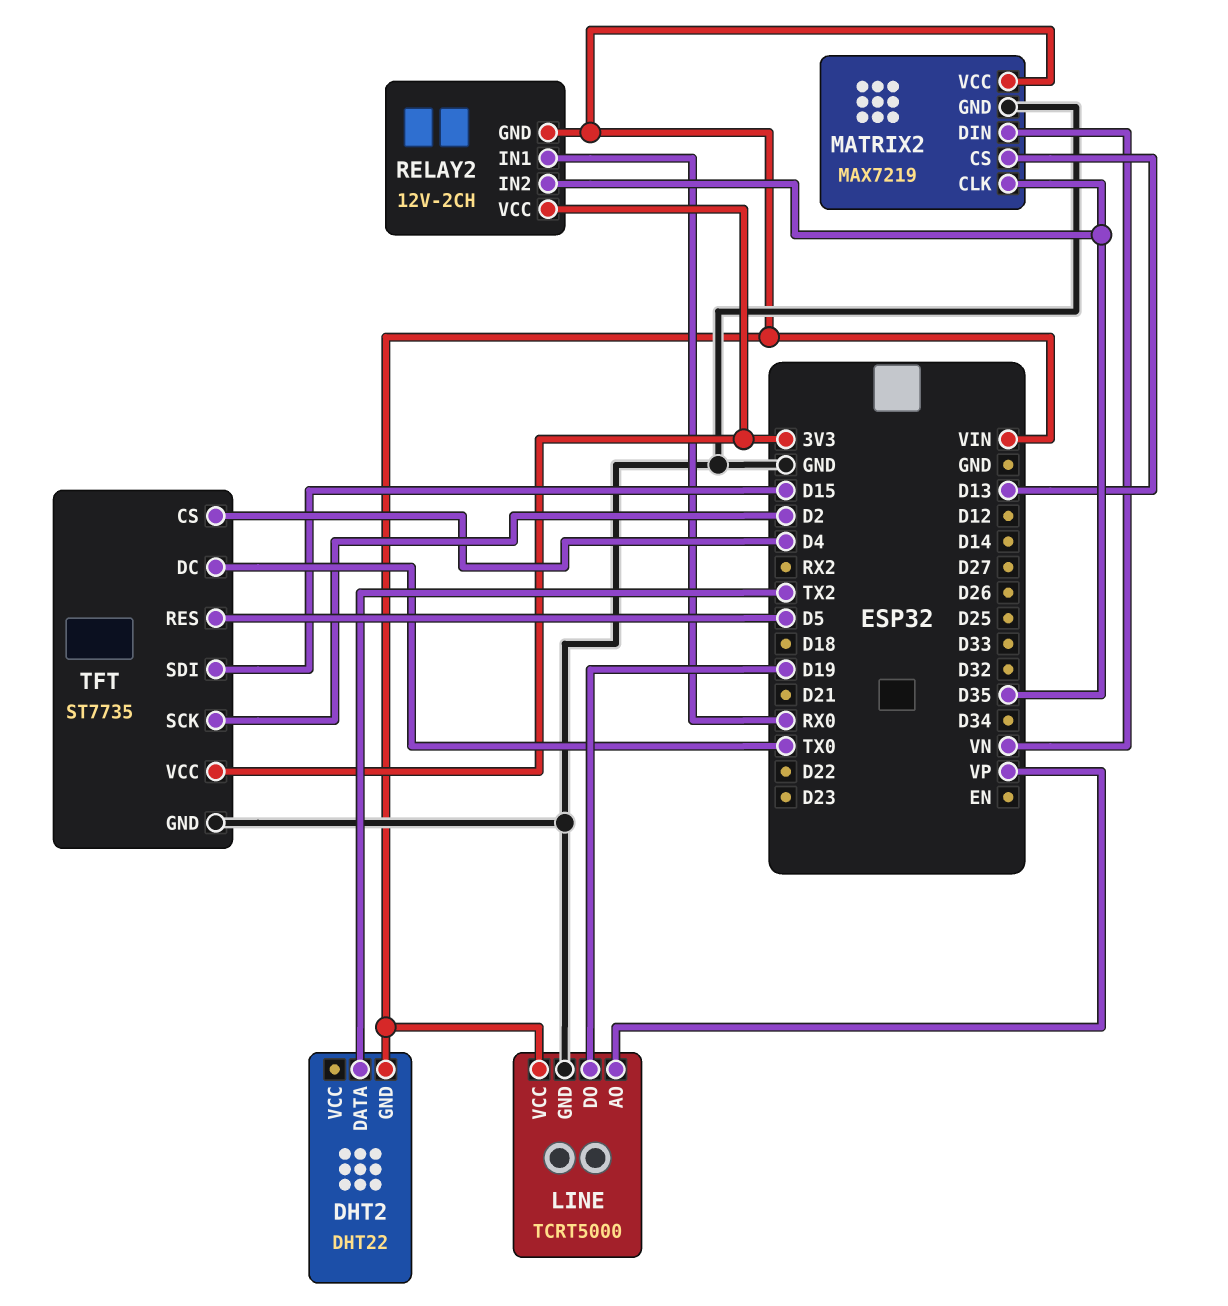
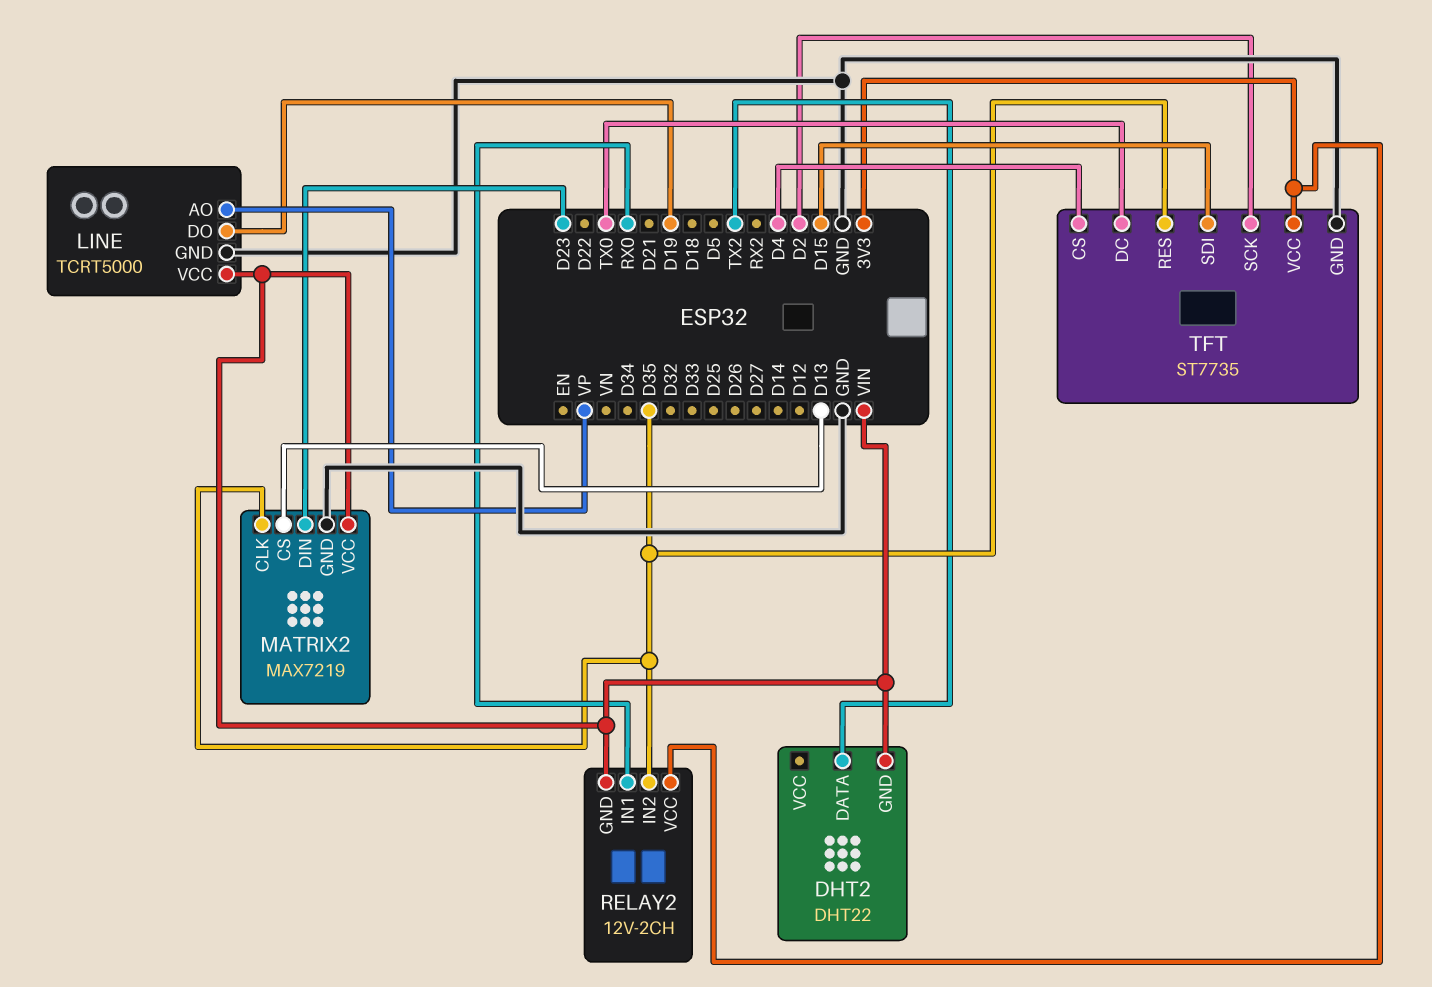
MATRIX2 pin DIN: VN -> D23
TFT pin RES: D5 -> D35

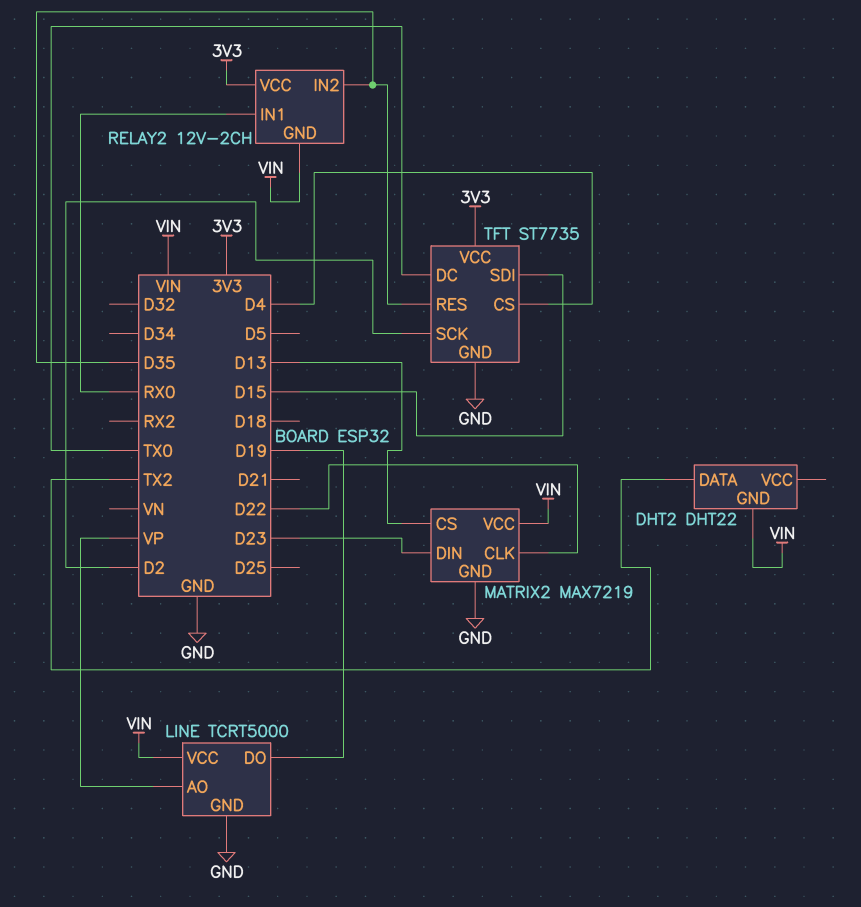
MATRIX2 pin CLK: D35 -> D22

